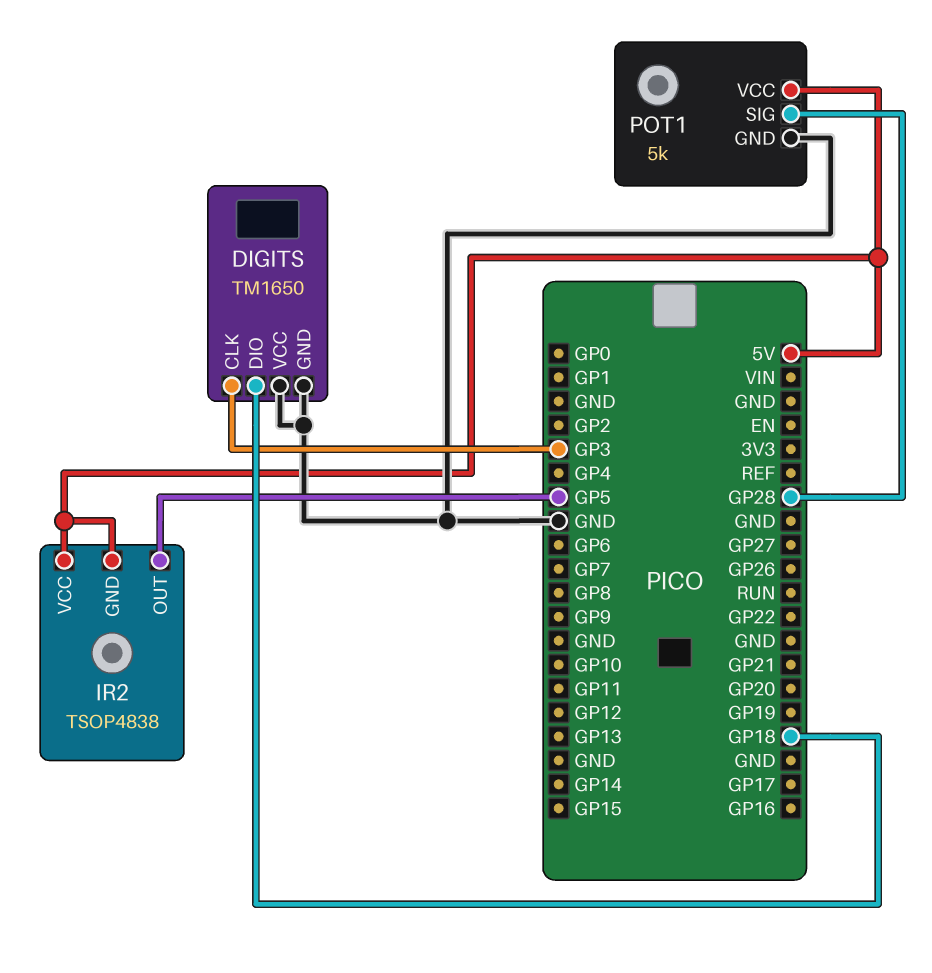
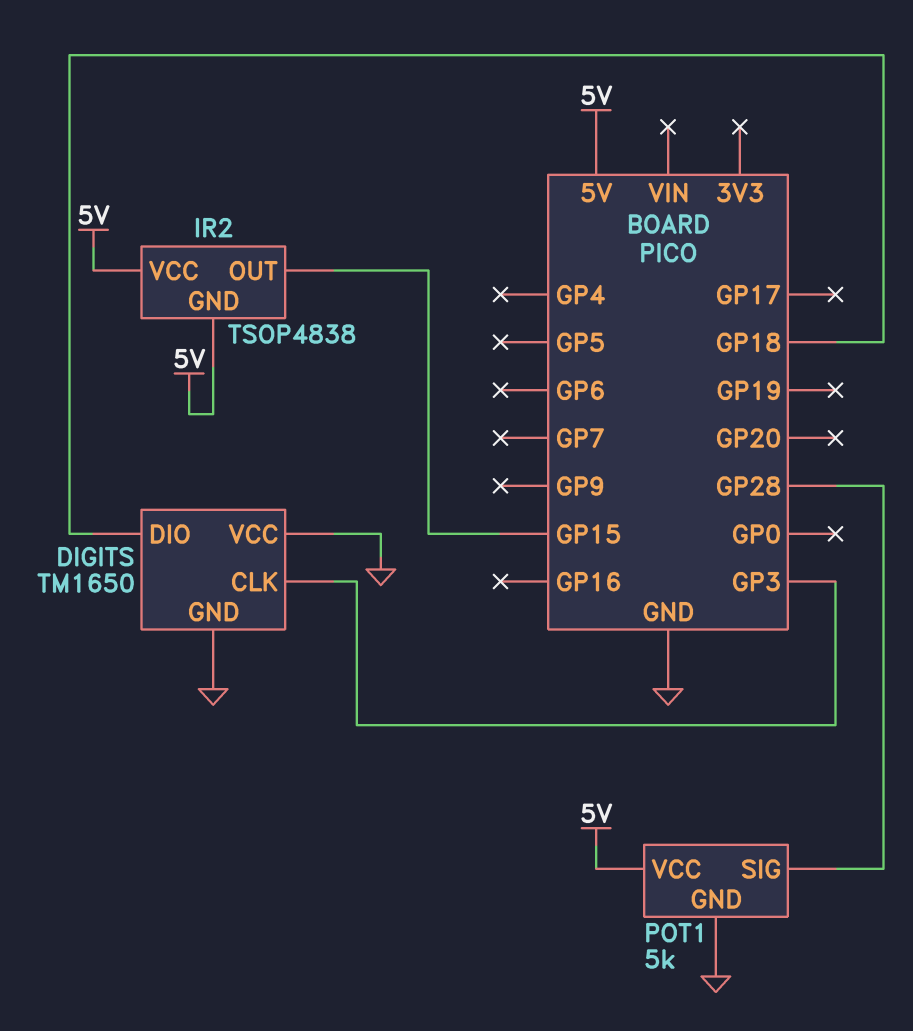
IR2 pin OUT: GP5 -> GP15

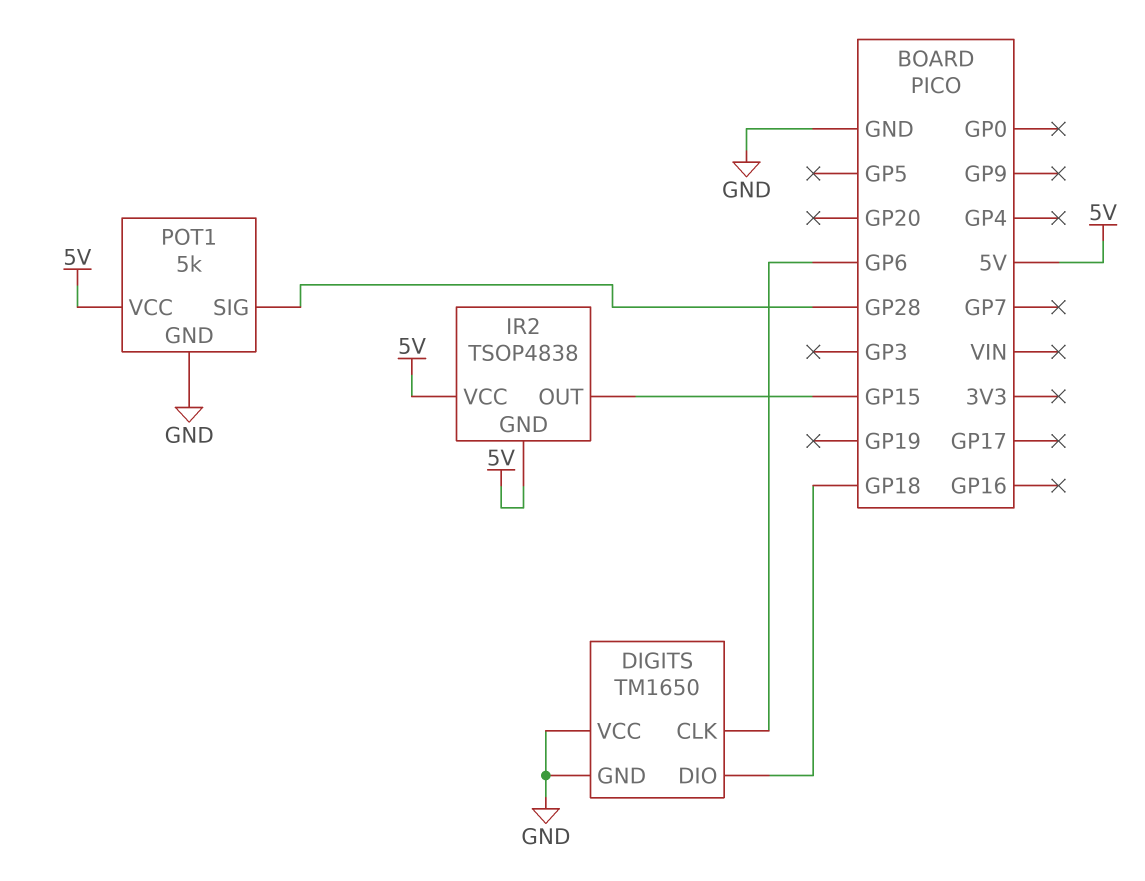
DIGITS pin CLK: GP3 -> GP6

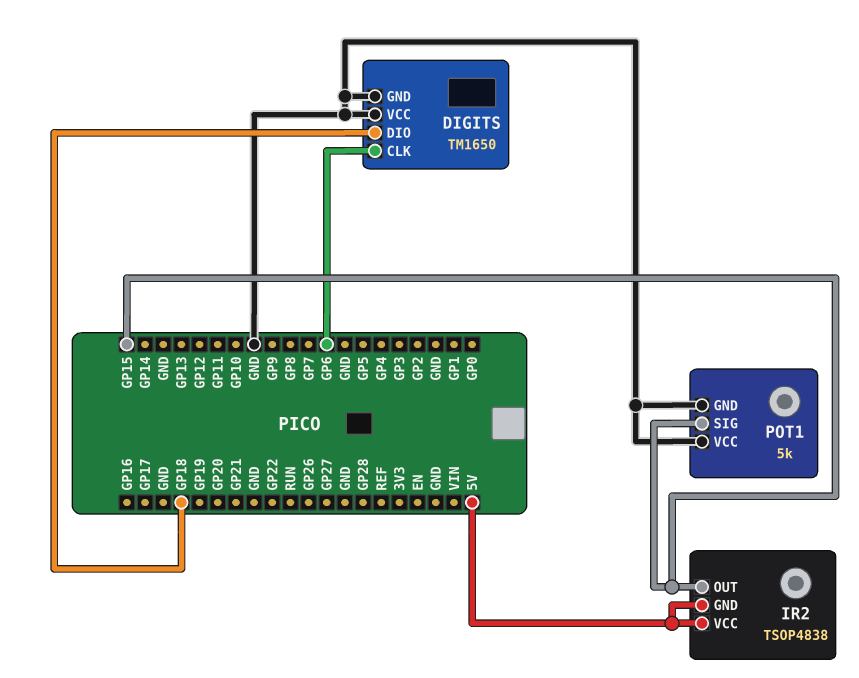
POT1 pin SIG: GP28 -> GP15
POT1 pin VCC: 5V -> GND

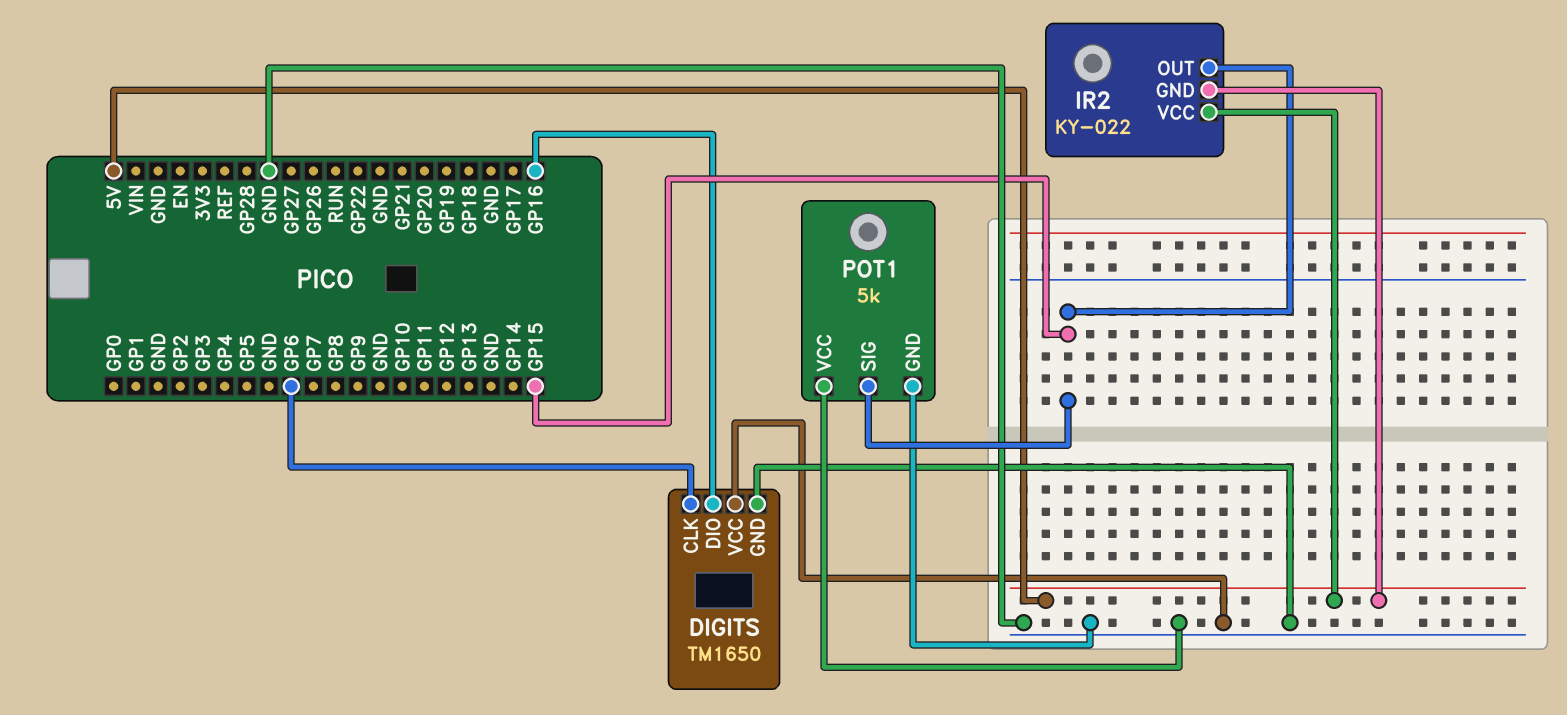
DIGITS pin DIO: GP18 -> GP16
IR2: TSOP4838 -> KY-022

